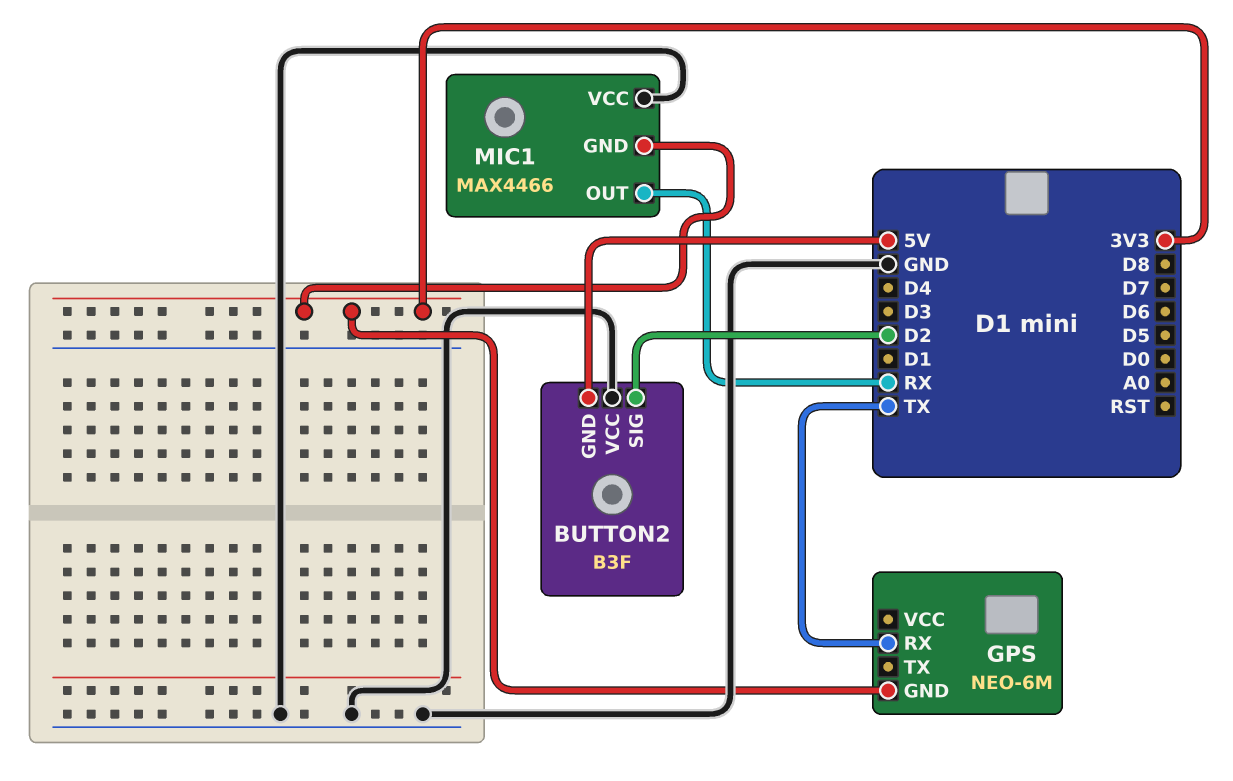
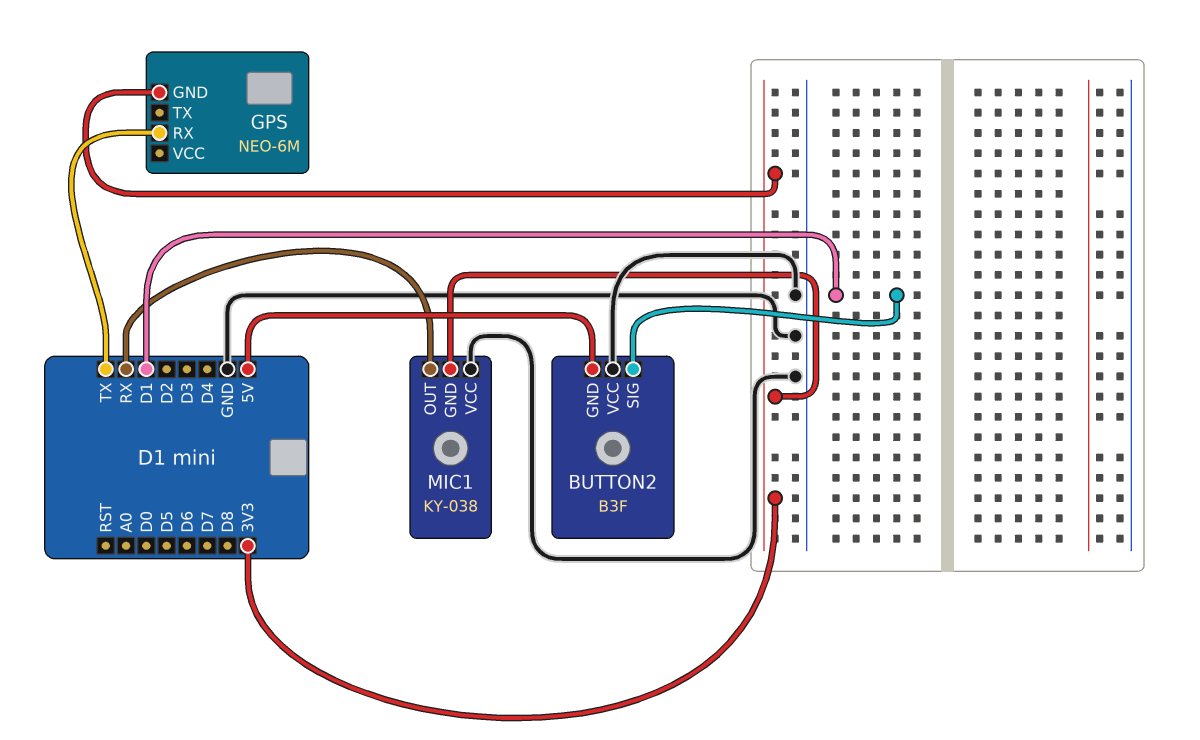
BUTTON2 pin SIG: D2 -> D1
MIC1: MAX4466 -> KY-038

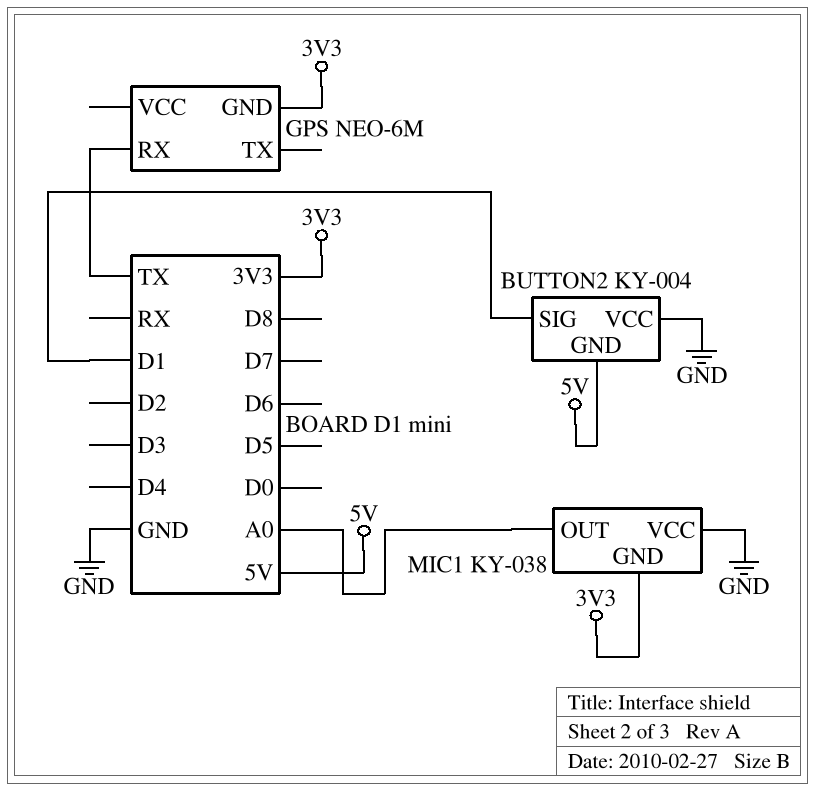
BUTTON2: B3F -> KY-004
MIC1 pin OUT: RX -> A0

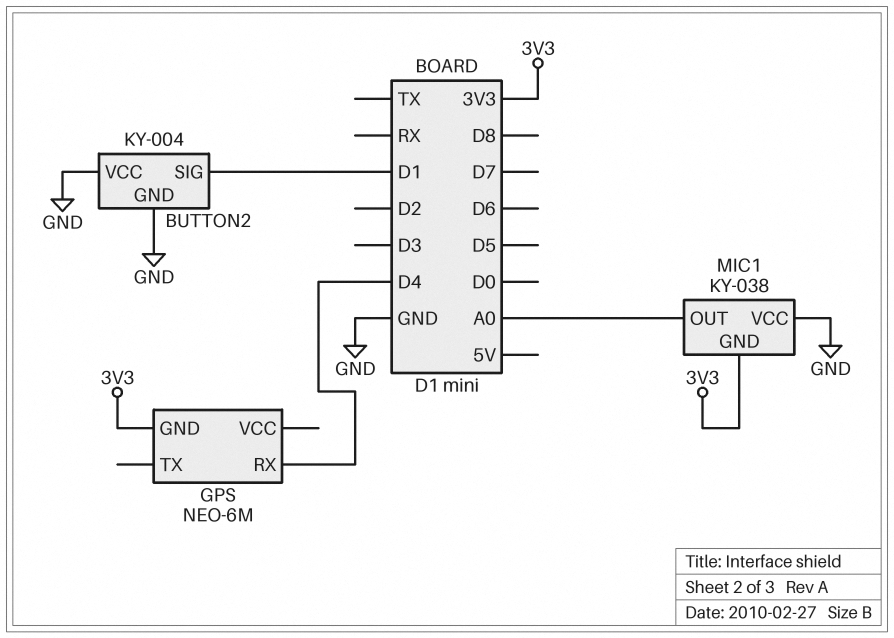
BUTTON2 pin GND: 5V -> GND
GPS pin RX: TX -> D4

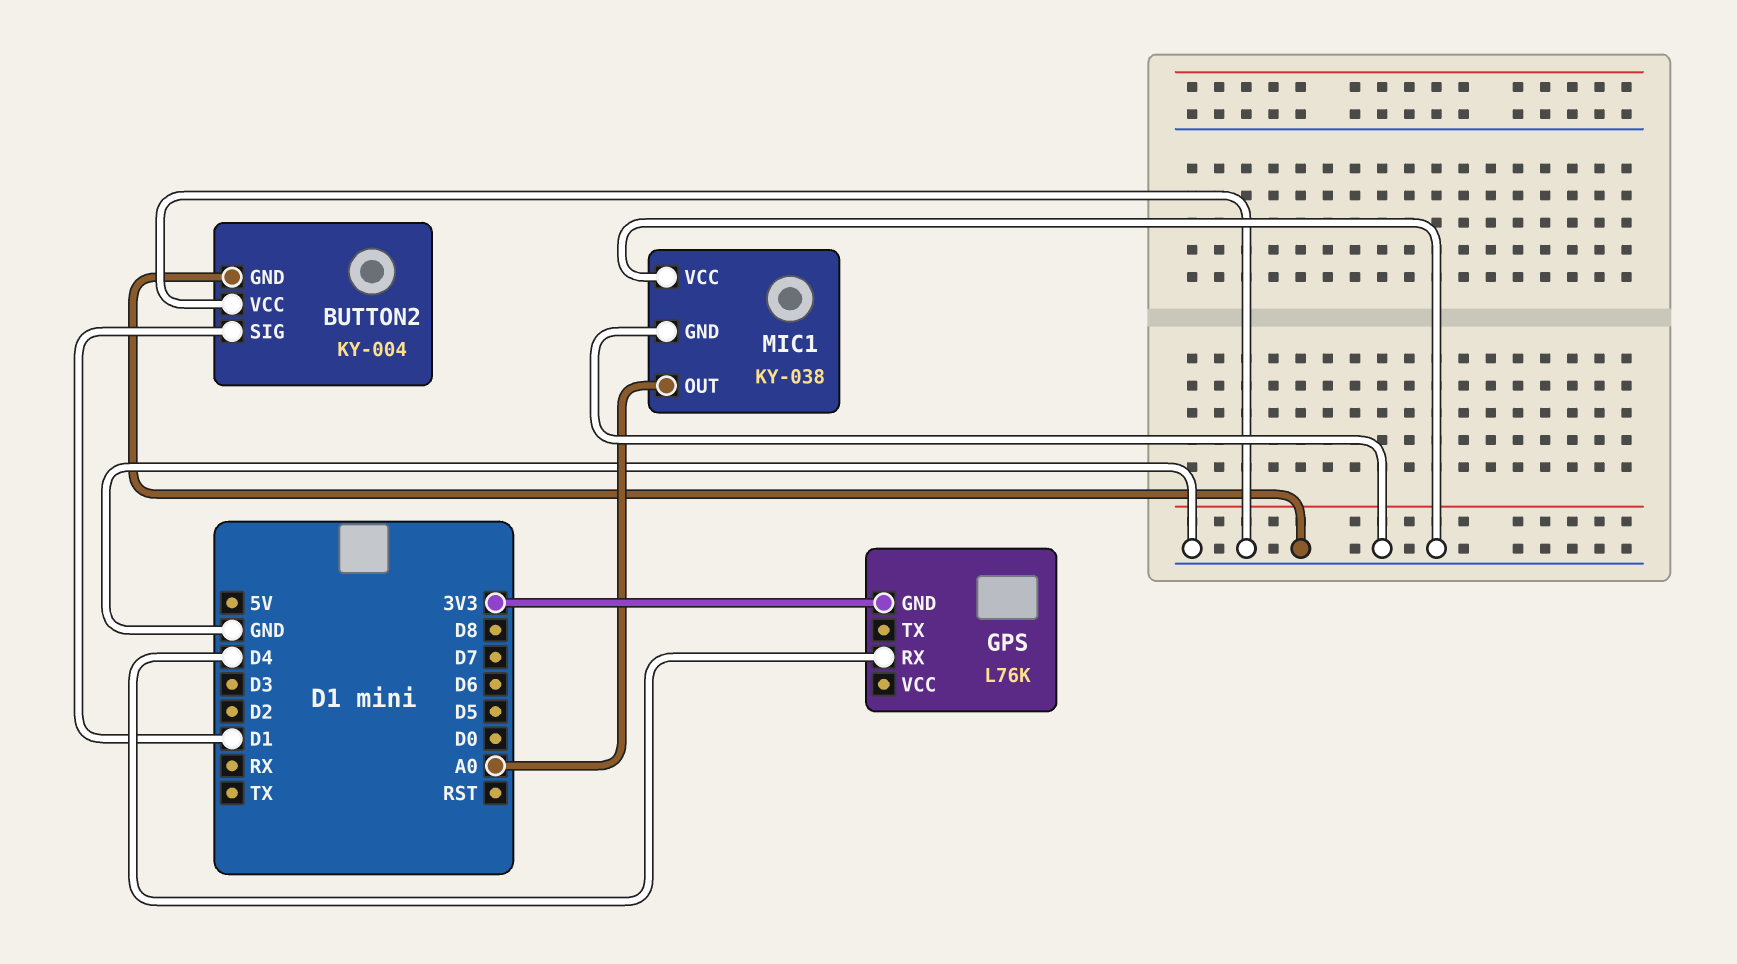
GPS: NEO-6M -> L76K
MIC1 pin GND: 3V3 -> GND

